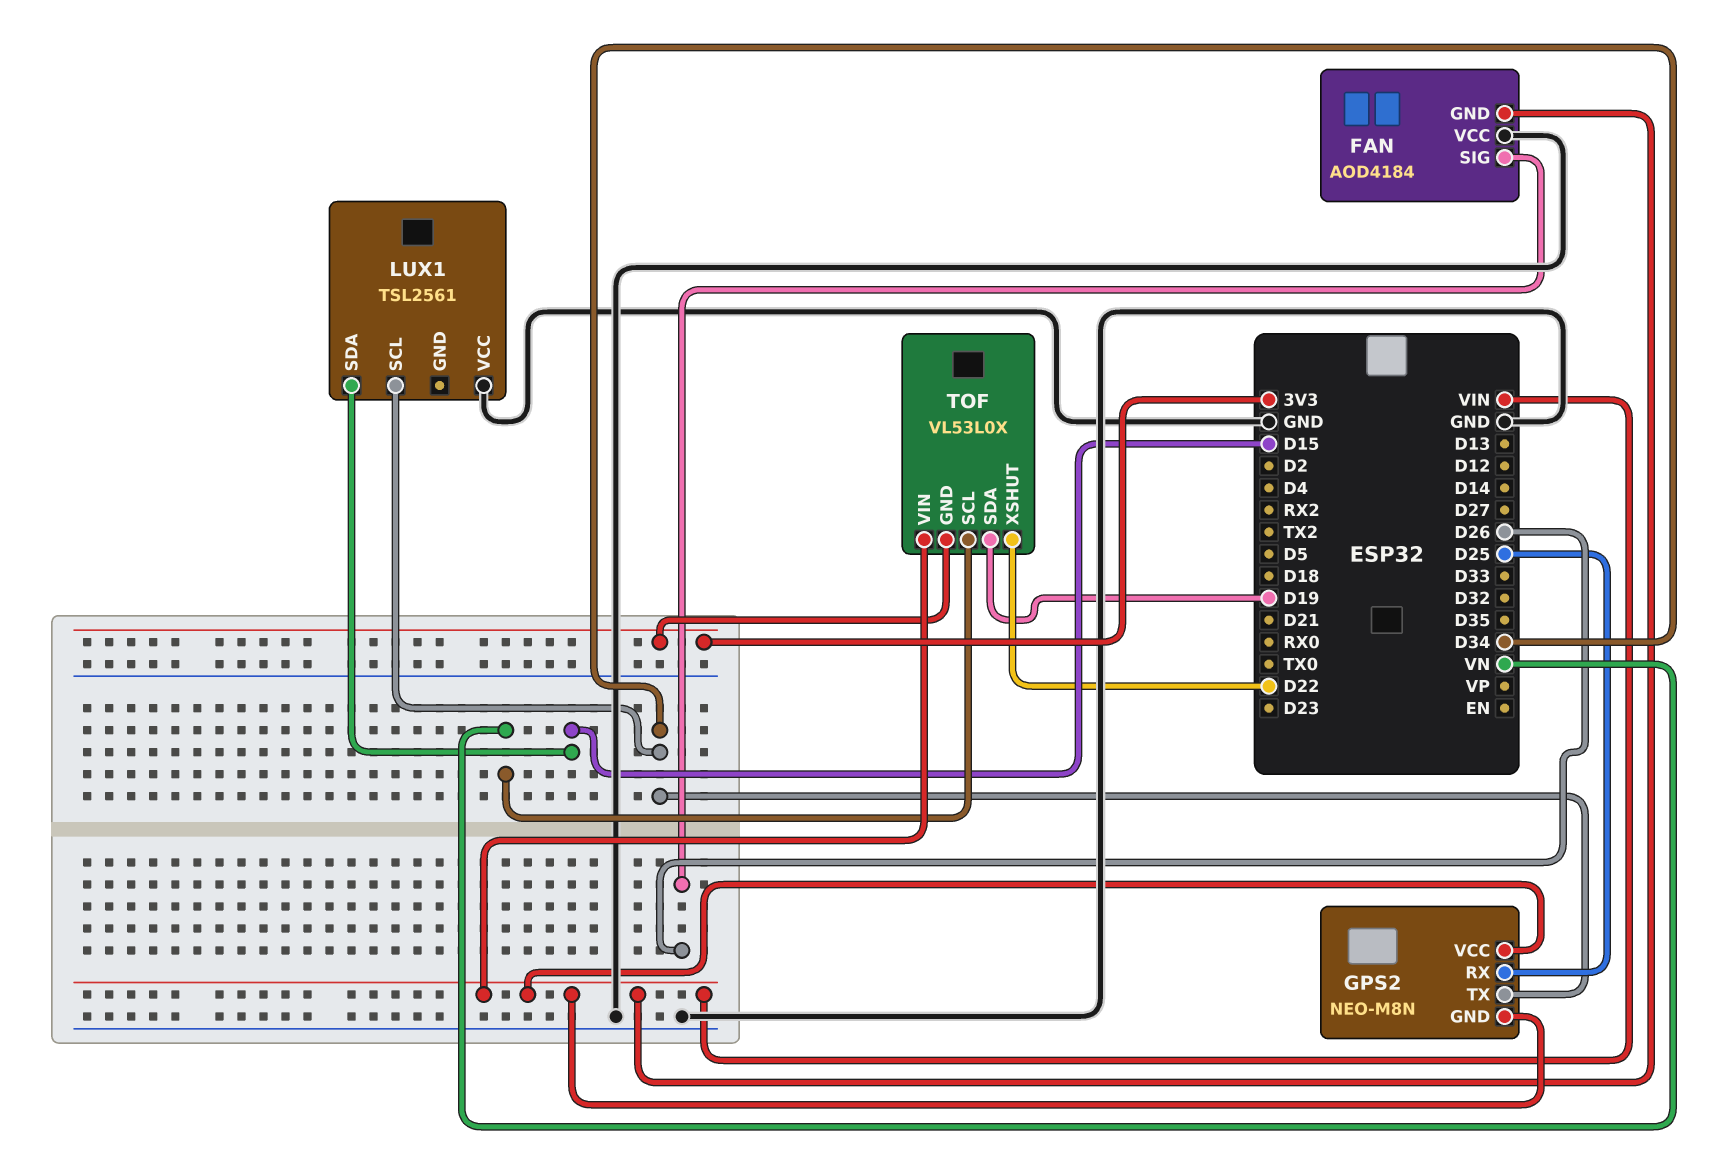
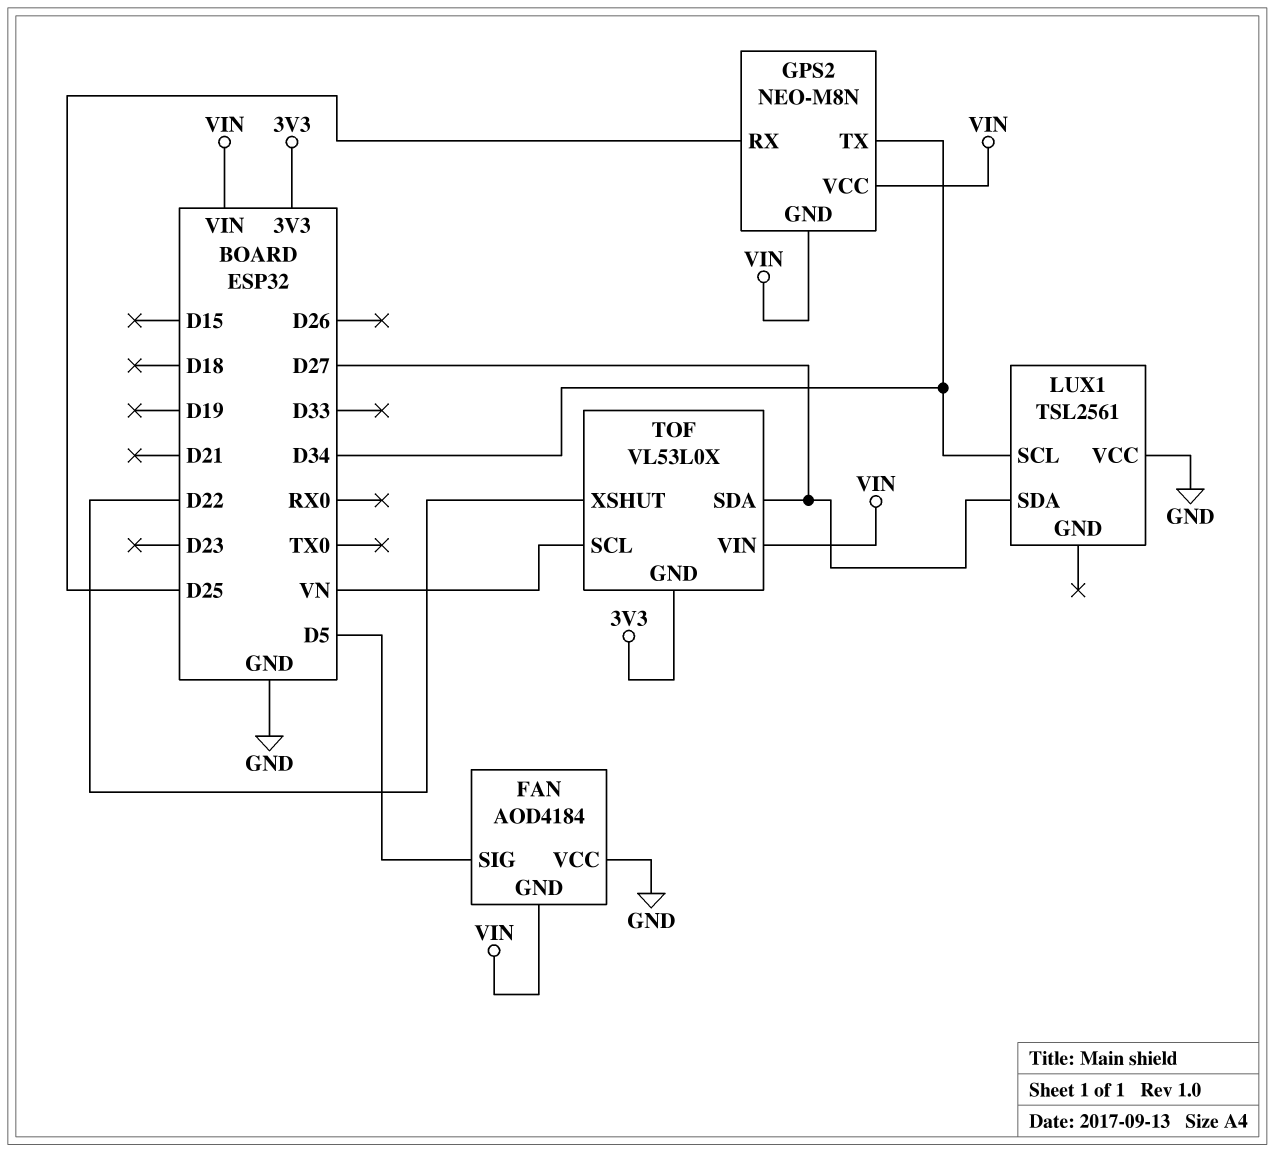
FAN pin SIG: D26 -> D5
LUX1 pin SDA: D15 -> D27
TOF pin SDA: D19 -> D27

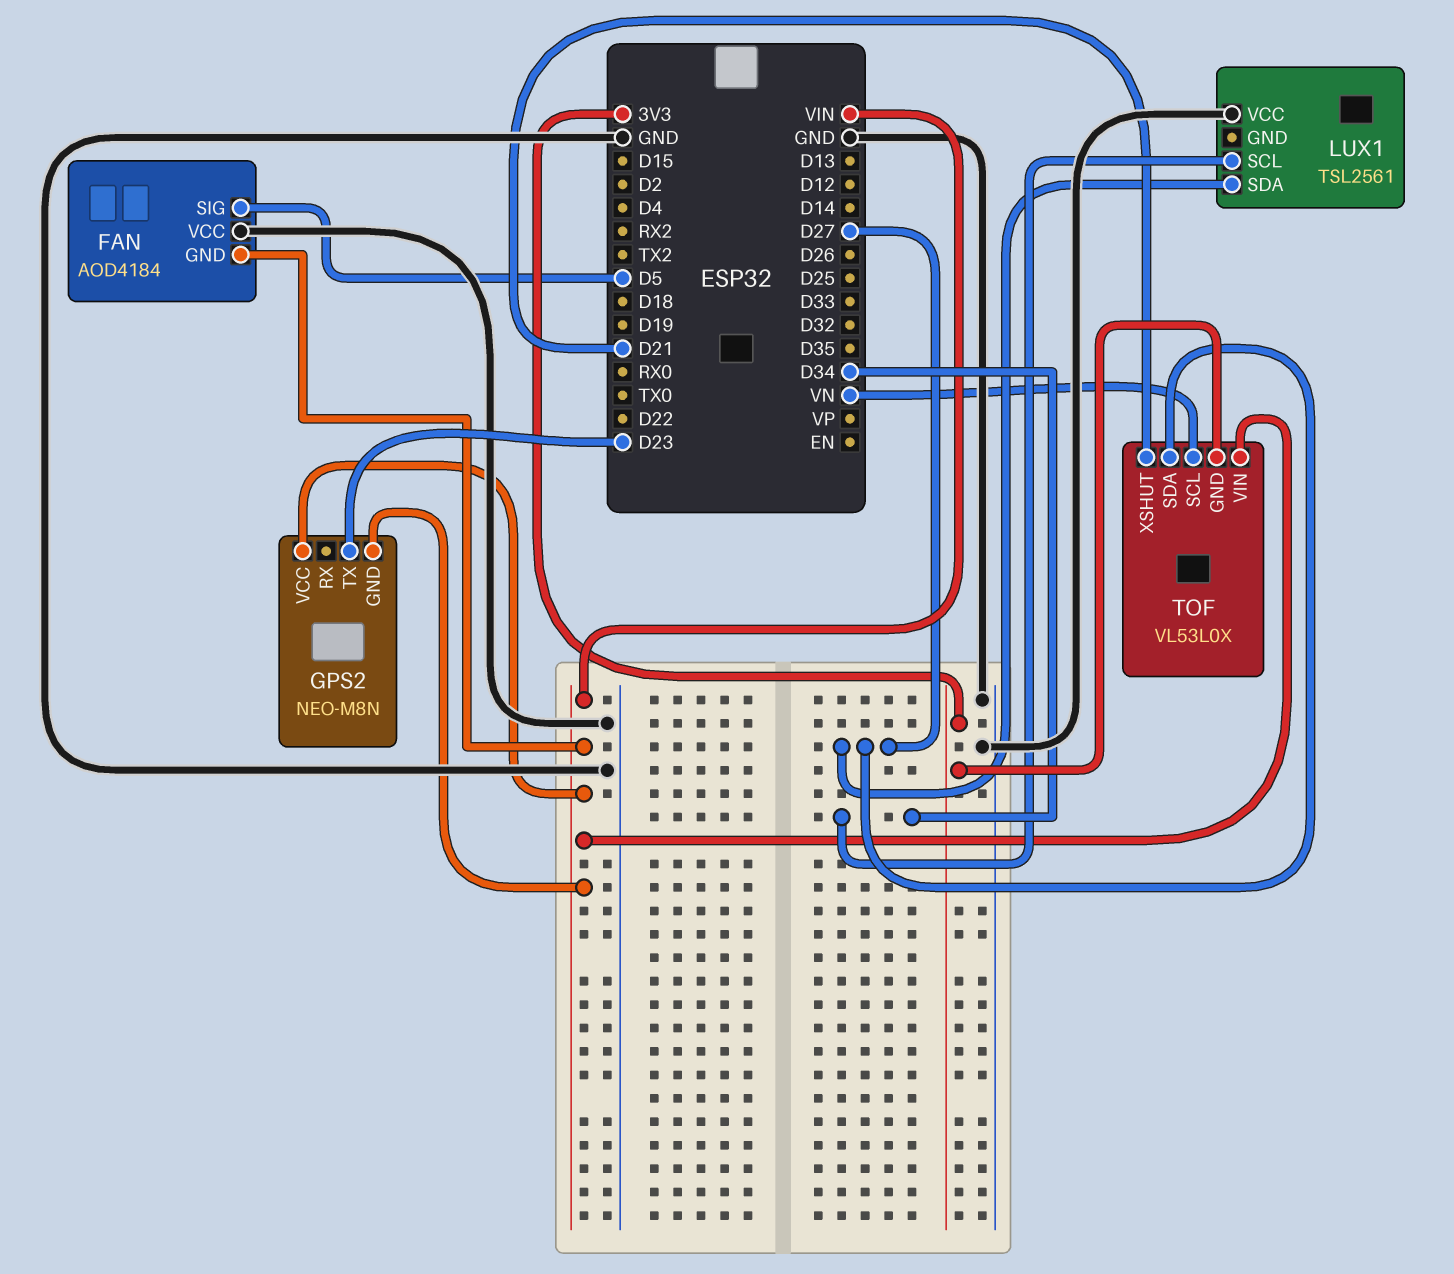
GPS2 pin RX: D25 -> none
GPS2 pin TX: D34 -> D23
TOF pin XSHUT: D22 -> D21

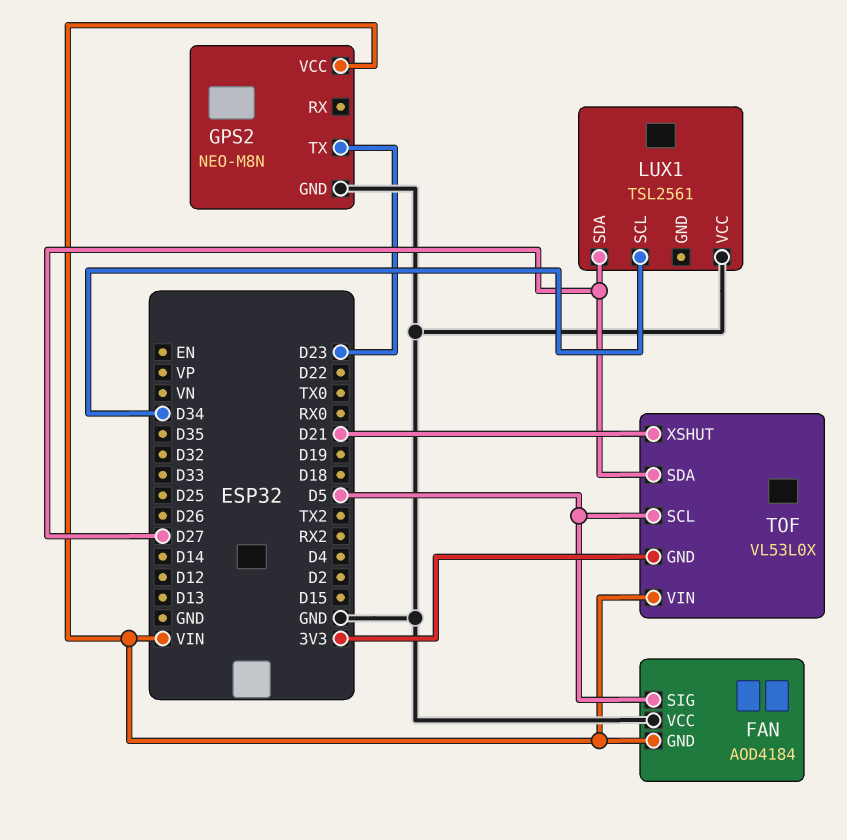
GPS2 pin GND: VIN -> GND
TOF pin SCL: VN -> D5

